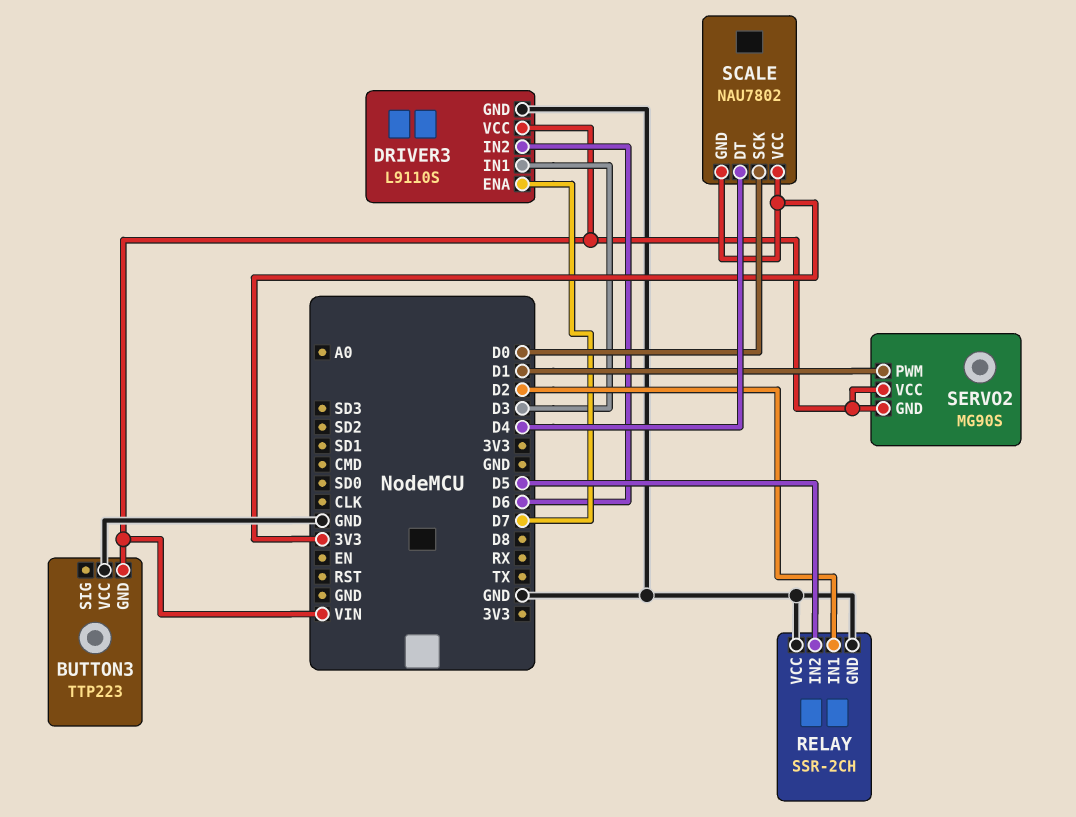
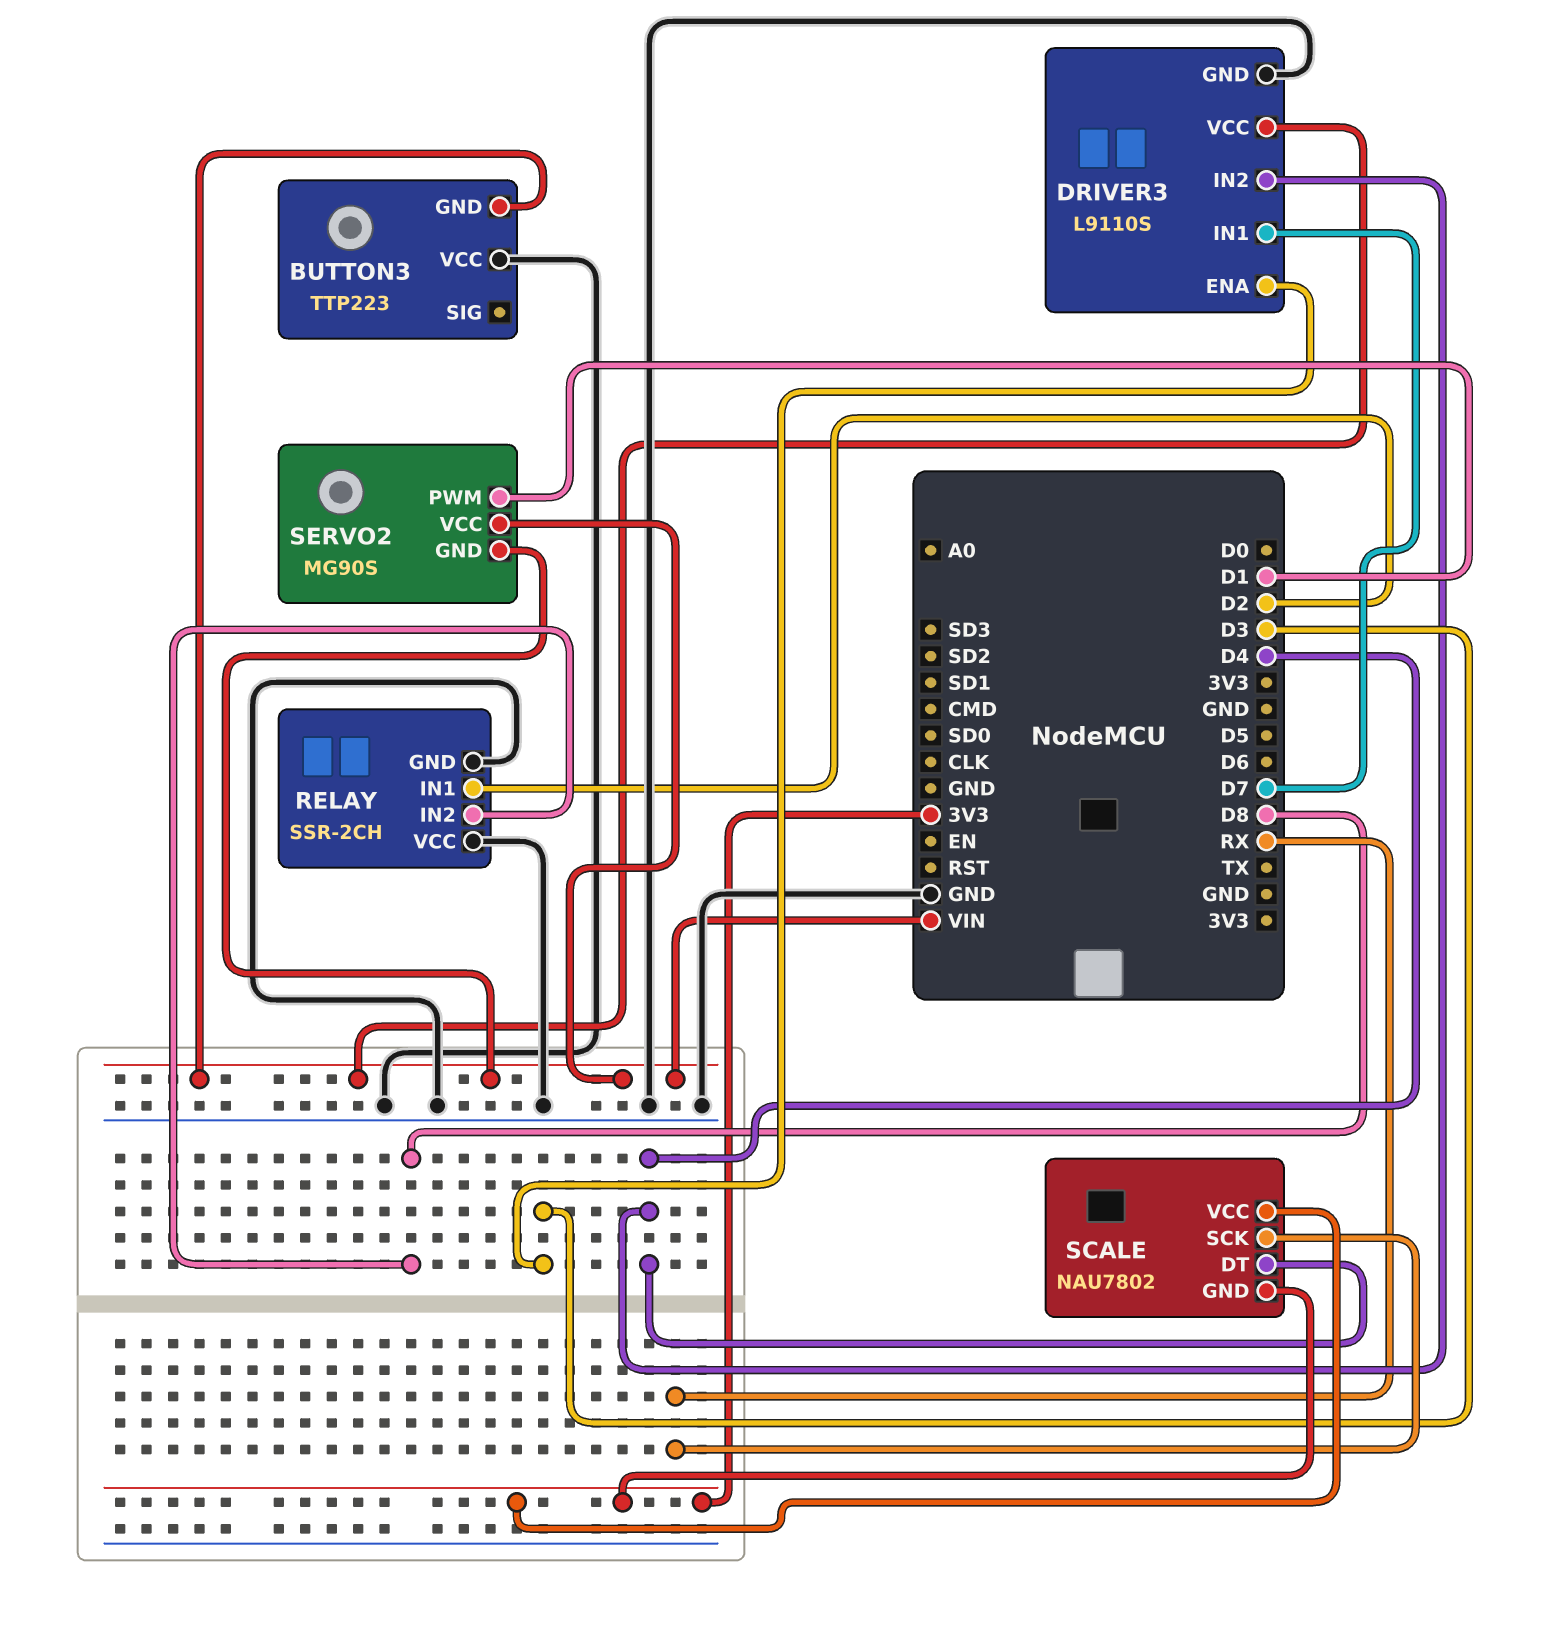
DRIVER3 pin ENA: D7 -> D3
DRIVER3 pin IN1: D3 -> D7
DRIVER3 pin IN2: D6 -> D4
RELAY pin IN2: D5 -> D8
SCALE pin SCK: D0 -> RX

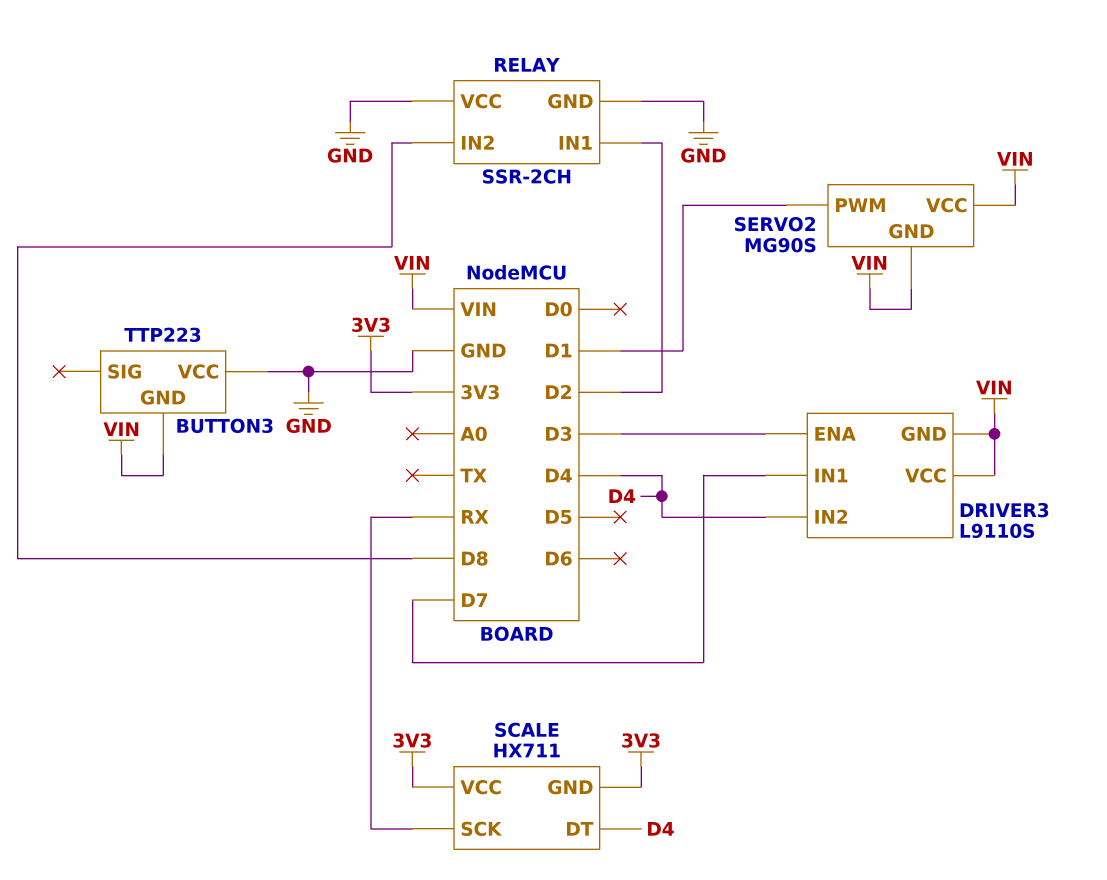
DRIVER3 pin GND: GND -> VIN
SCALE: NAU7802 -> HX711

